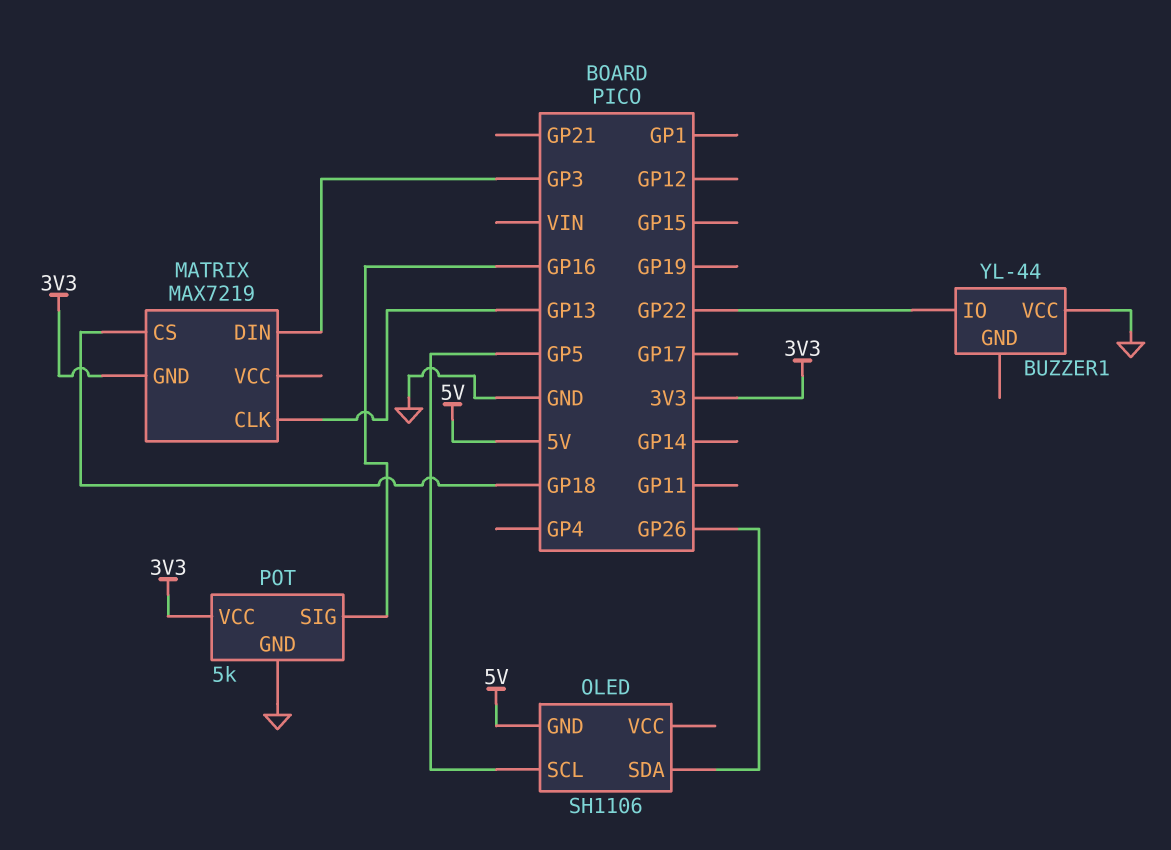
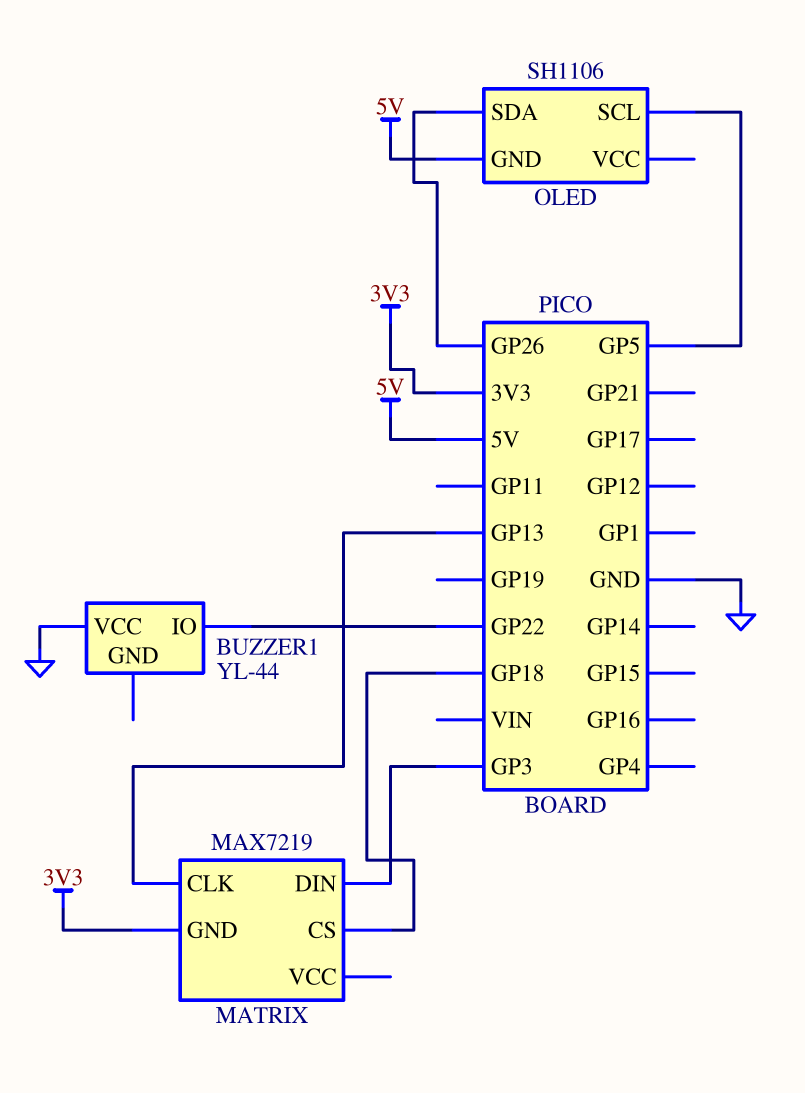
POT: 5k -> none
POT pin GND: GND -> none
POT pin SIG: GP16 -> none
POT pin VCC: 3V3 -> none

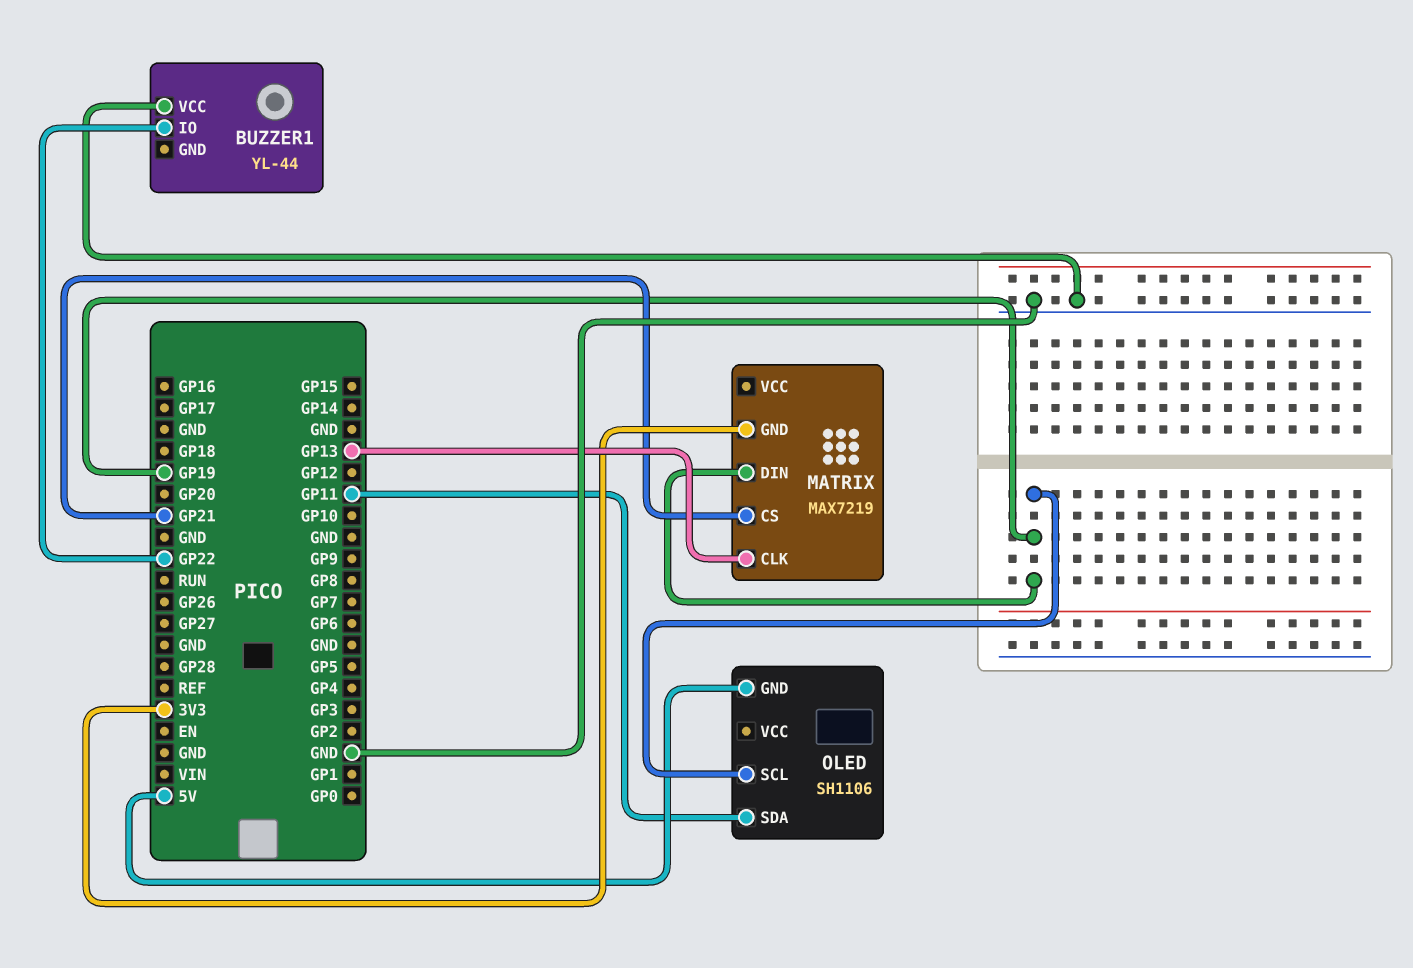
MATRIX pin CS: GP18 -> GP21
MATRIX pin DIN: GP3 -> GP19
OLED pin SCL: GP5 -> GP19
OLED pin SDA: GP26 -> GP11

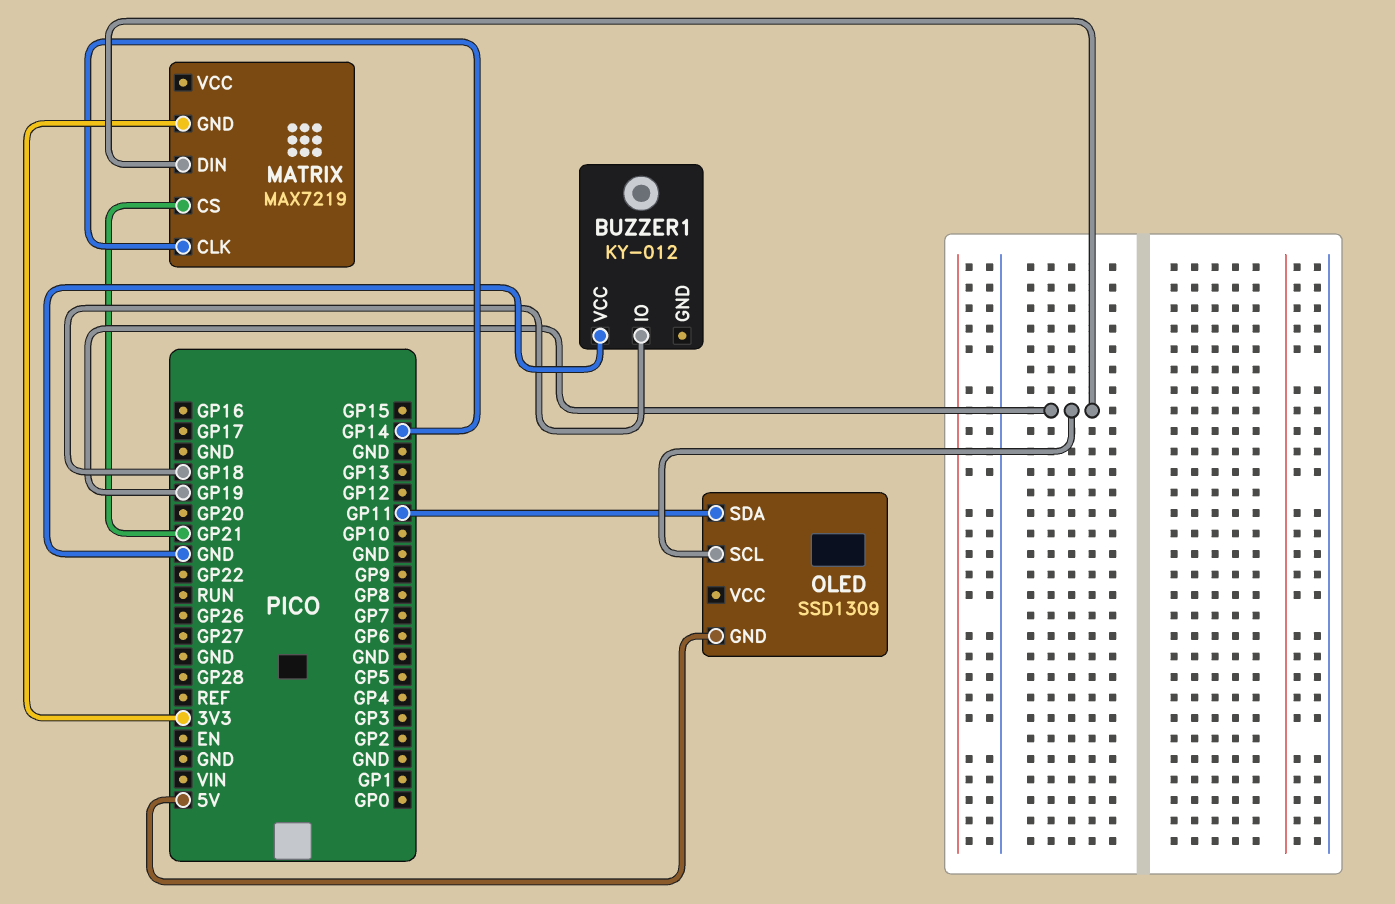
BUZZER1: YL-44 -> KY-012
BUZZER1 pin IO: GP22 -> GP18
MATRIX pin CLK: GP13 -> GP14
OLED: SH1106 -> SSD1309

